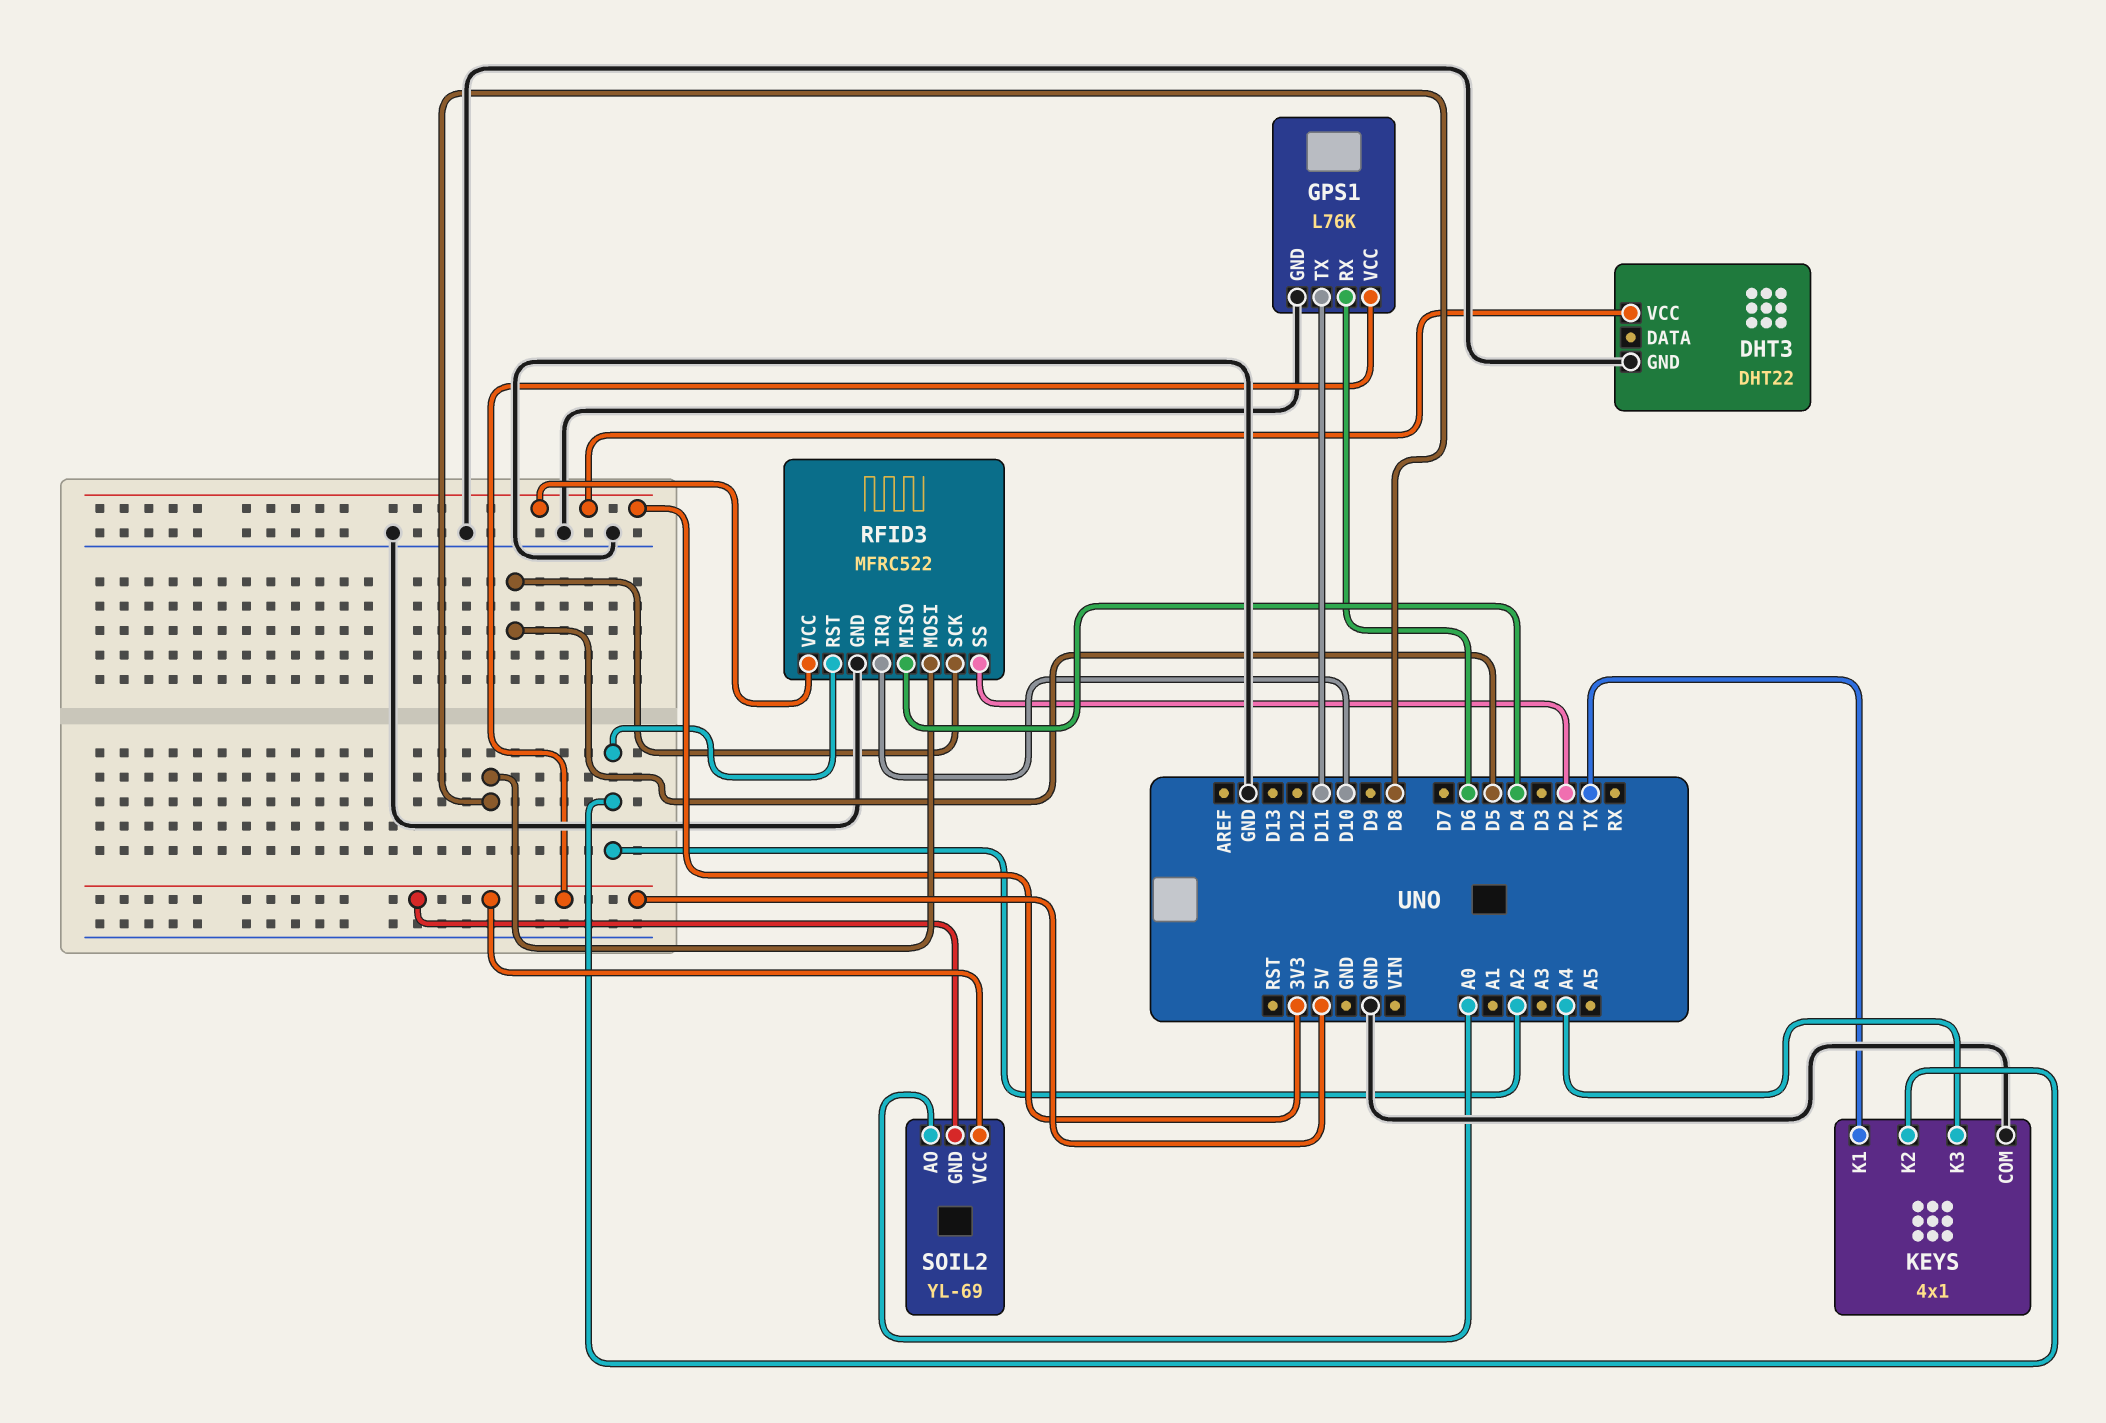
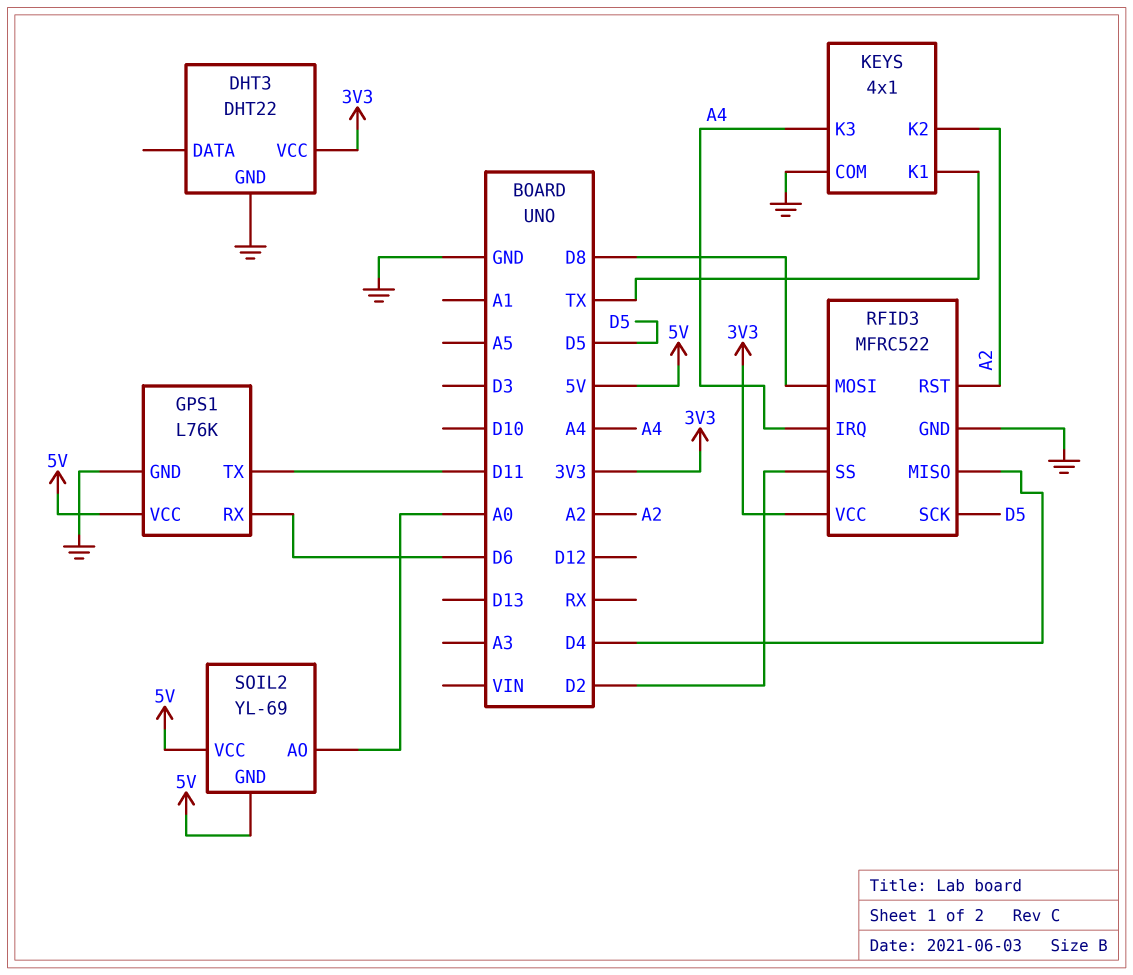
RFID3 pin IRQ: D10 -> A4

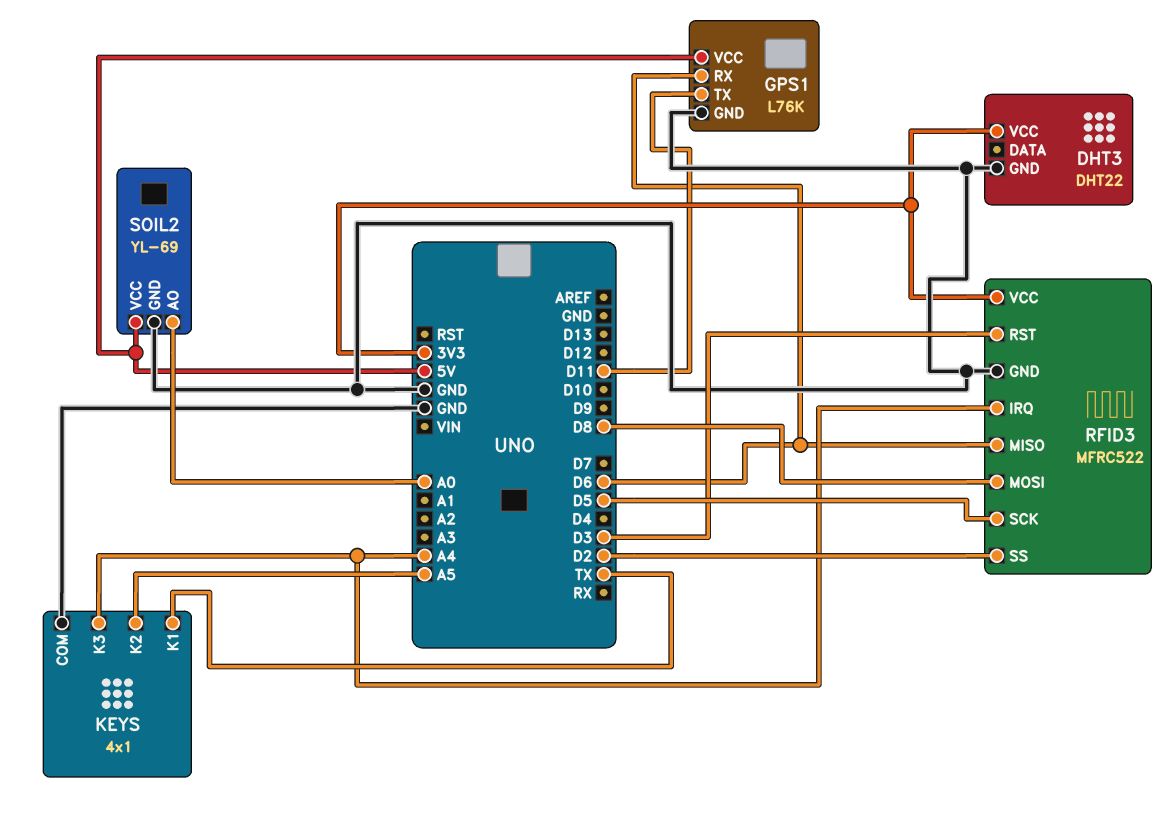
KEYS pin K2: A2 -> A5
RFID3 pin MISO: D4 -> D6
RFID3 pin RST: A2 -> D3
SOIL2 pin GND: 5V -> GND

